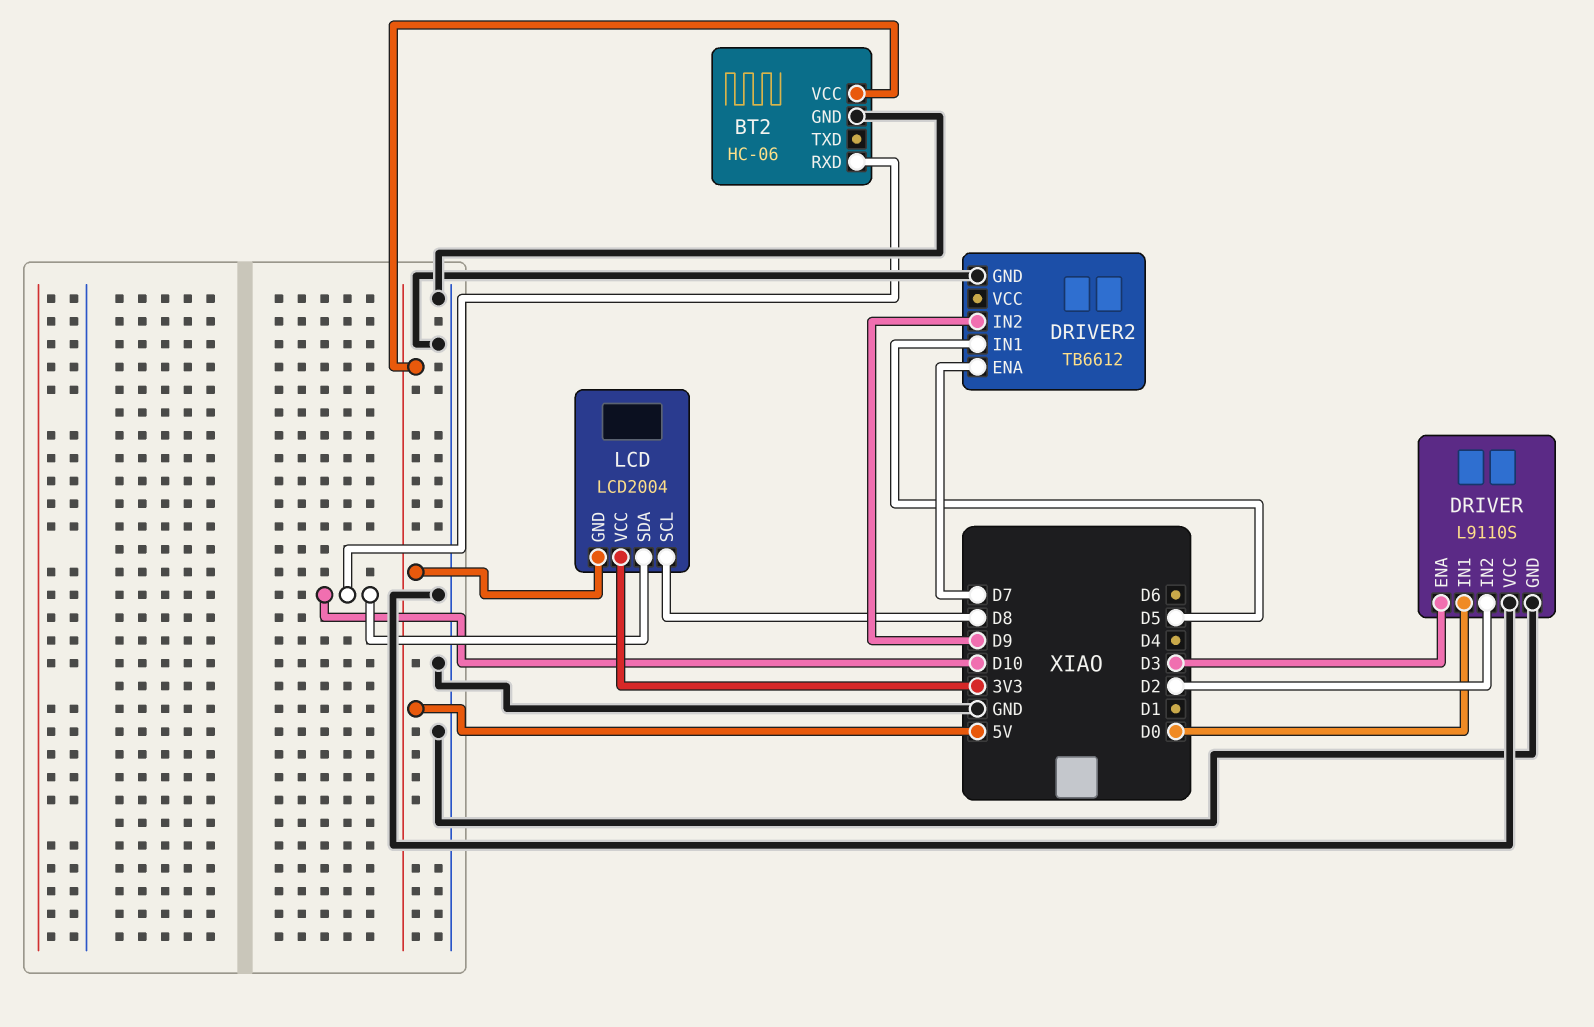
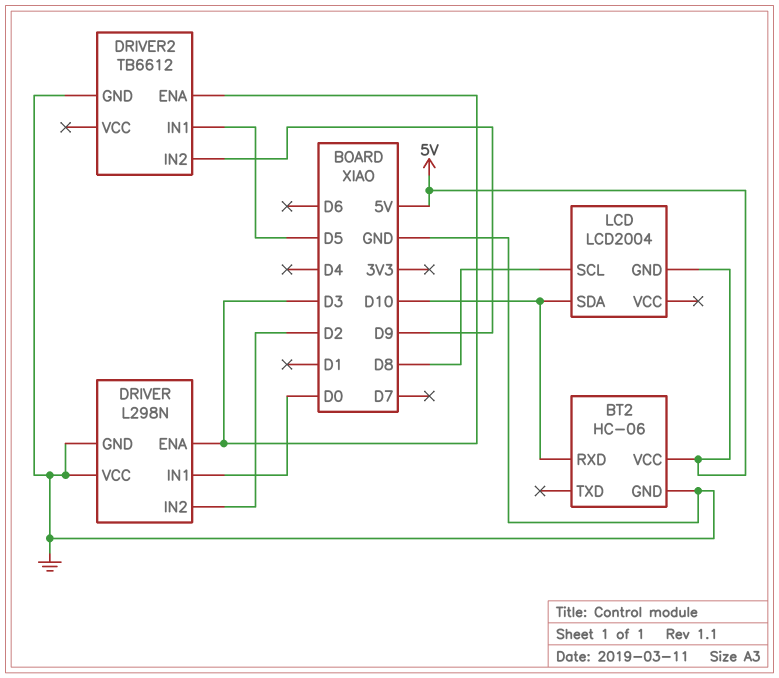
DRIVER: L9110S -> L298N
DRIVER2 pin ENA: D7 -> D3
LCD pin VCC: 3V3 -> none

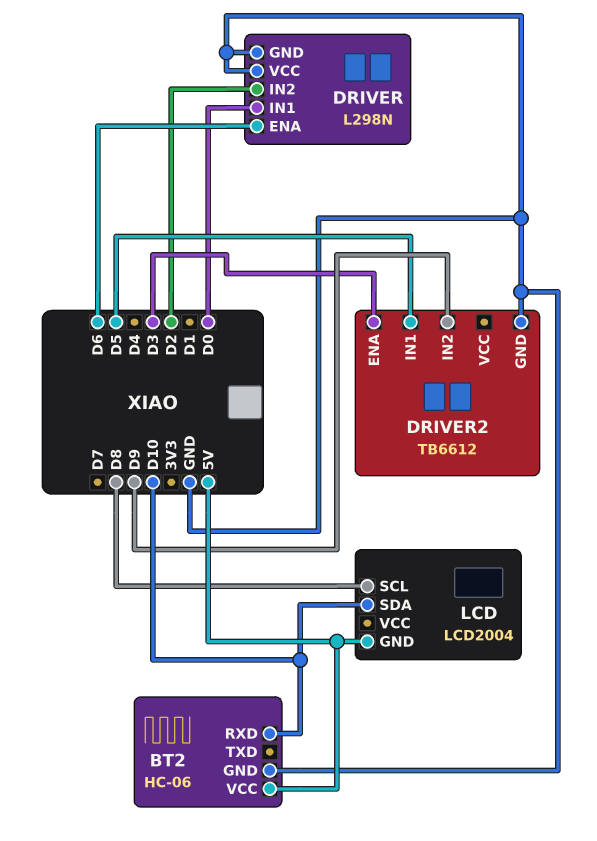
DRIVER pin ENA: D3 -> D6

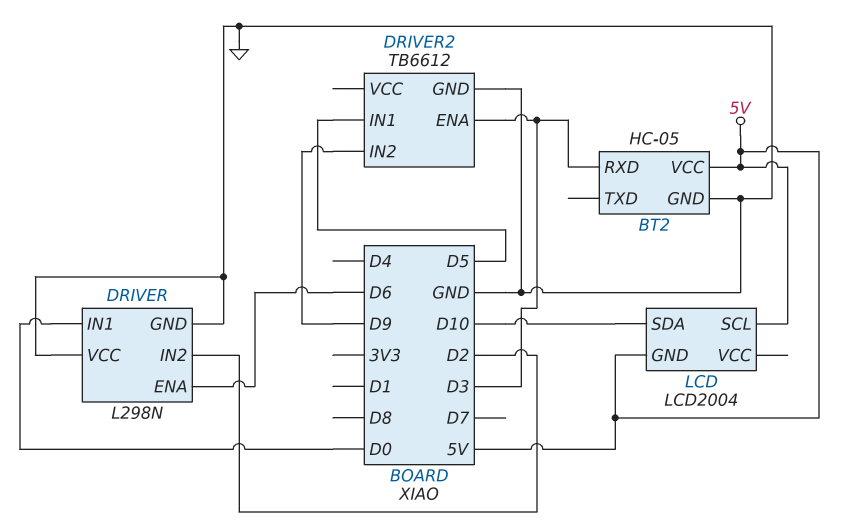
BT2: HC-06 -> HC-05
BT2 pin RXD: D10 -> D3
LCD pin SCL: D8 -> 5V

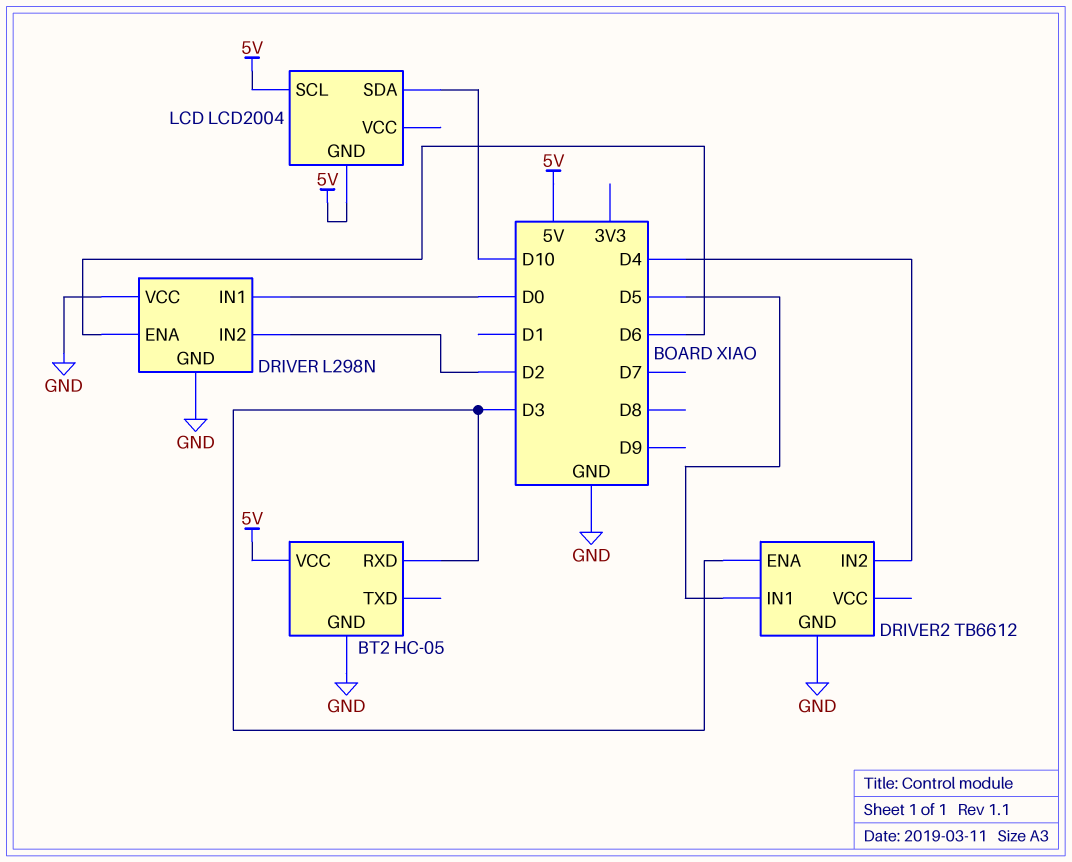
DRIVER2 pin IN2: D9 -> D4

